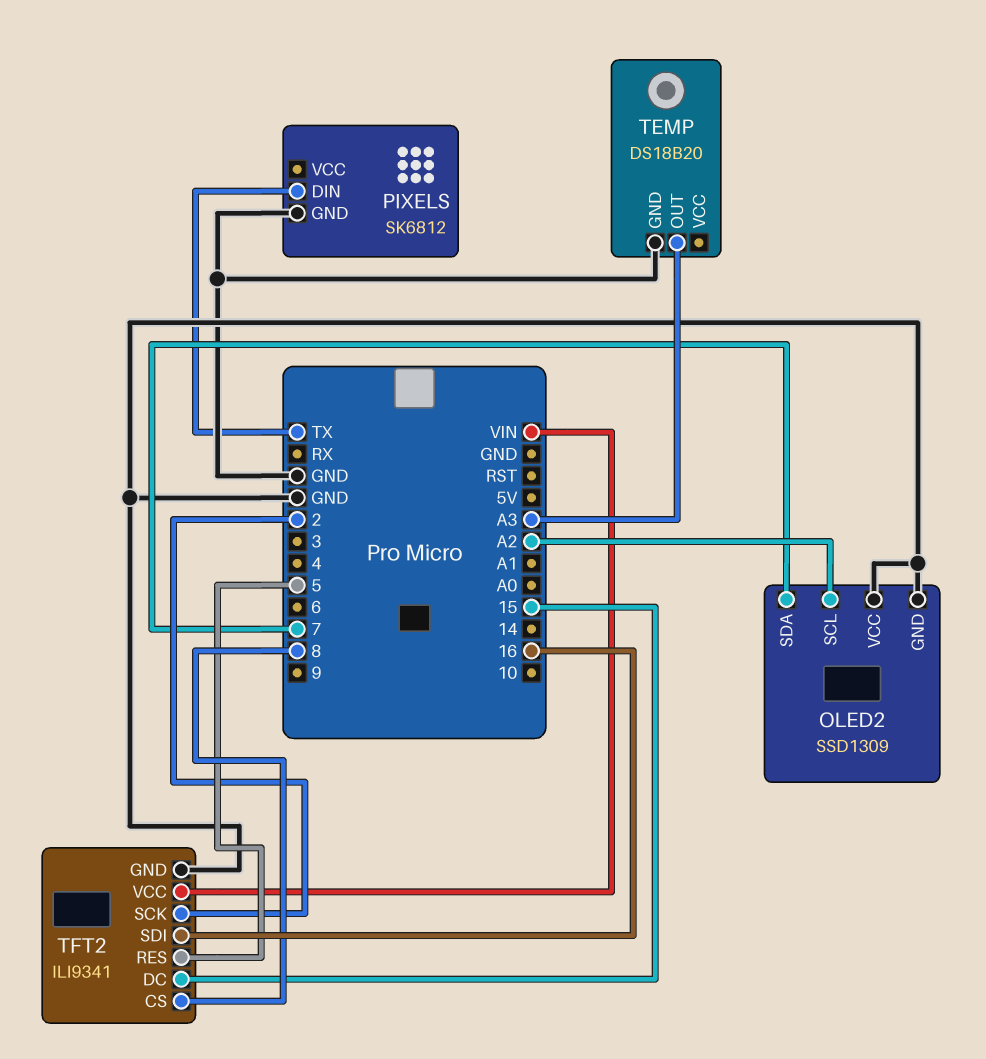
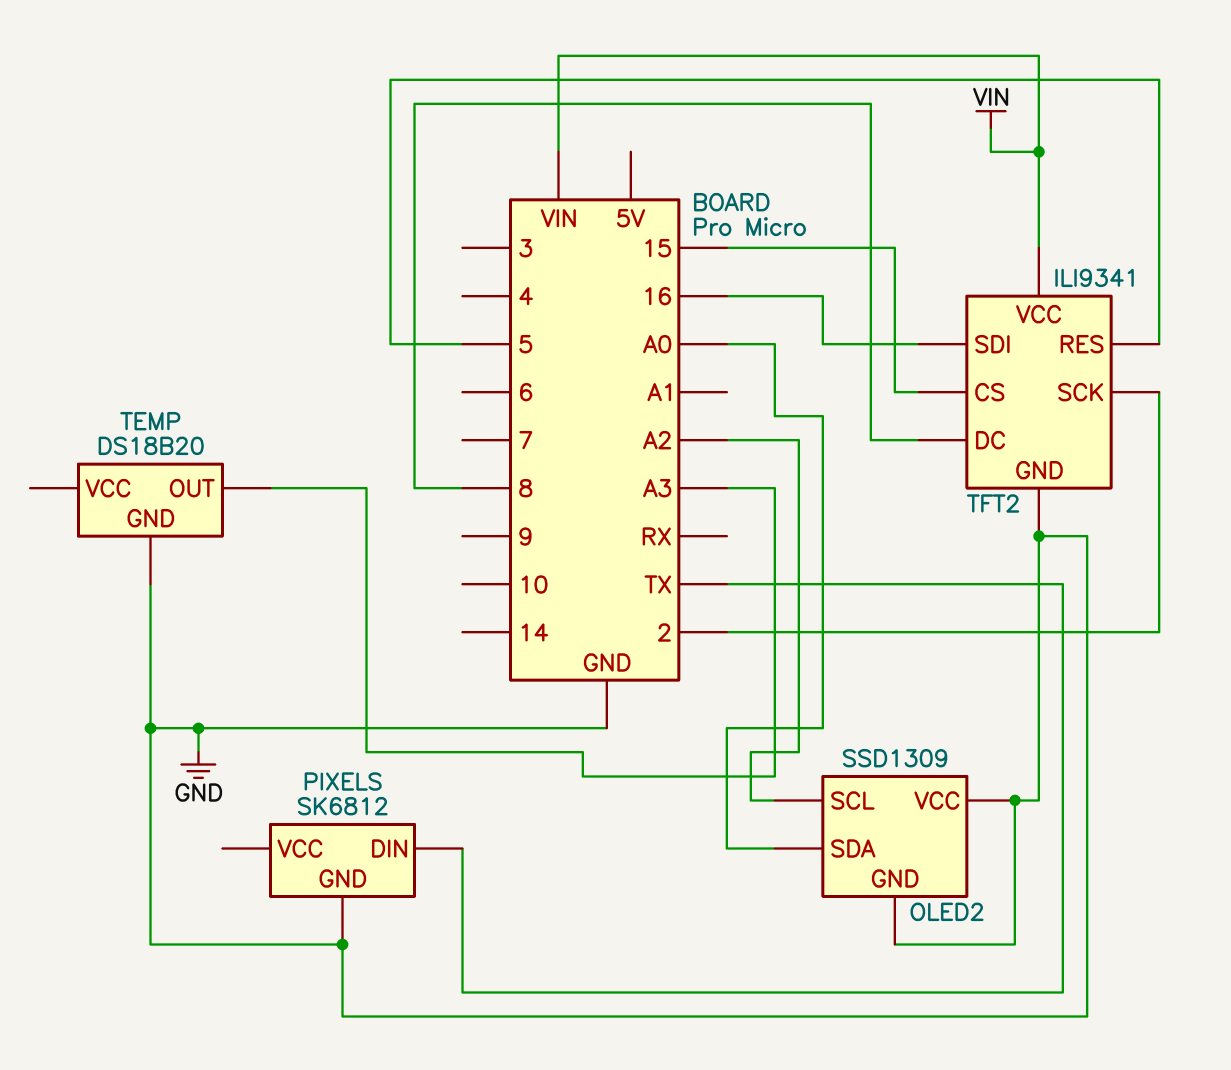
OLED2 pin SDA: 7 -> A0
TFT2 pin CS: 8 -> 15
TFT2 pin DC: 15 -> 8

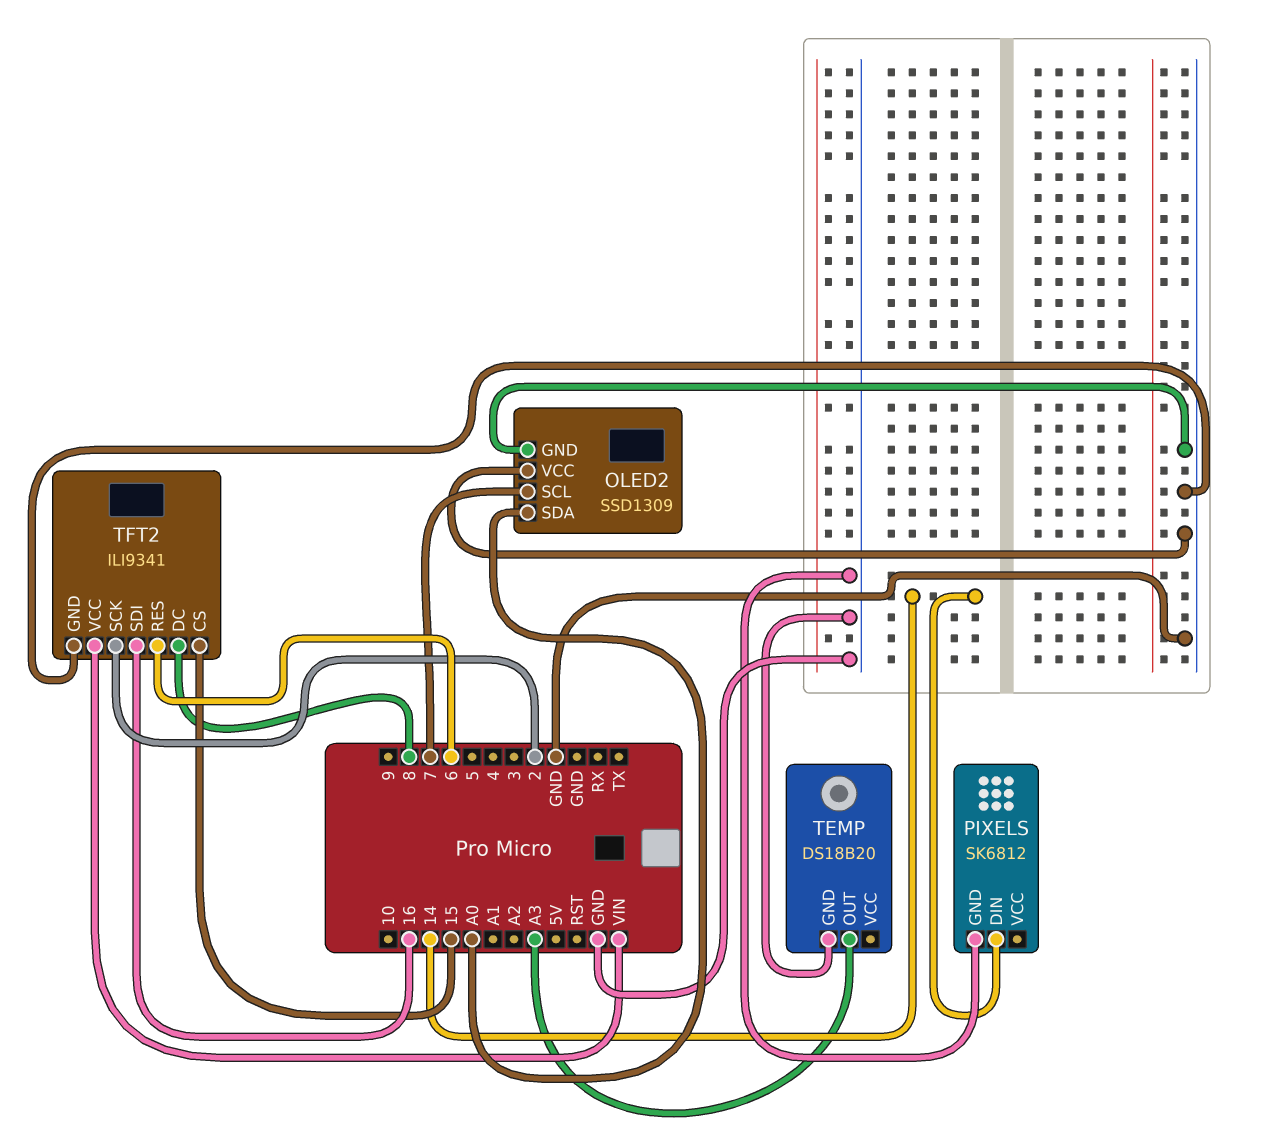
OLED2 pin SCL: A2 -> 7
PIXELS pin DIN: TX -> 14
TFT2 pin RES: 5 -> 6

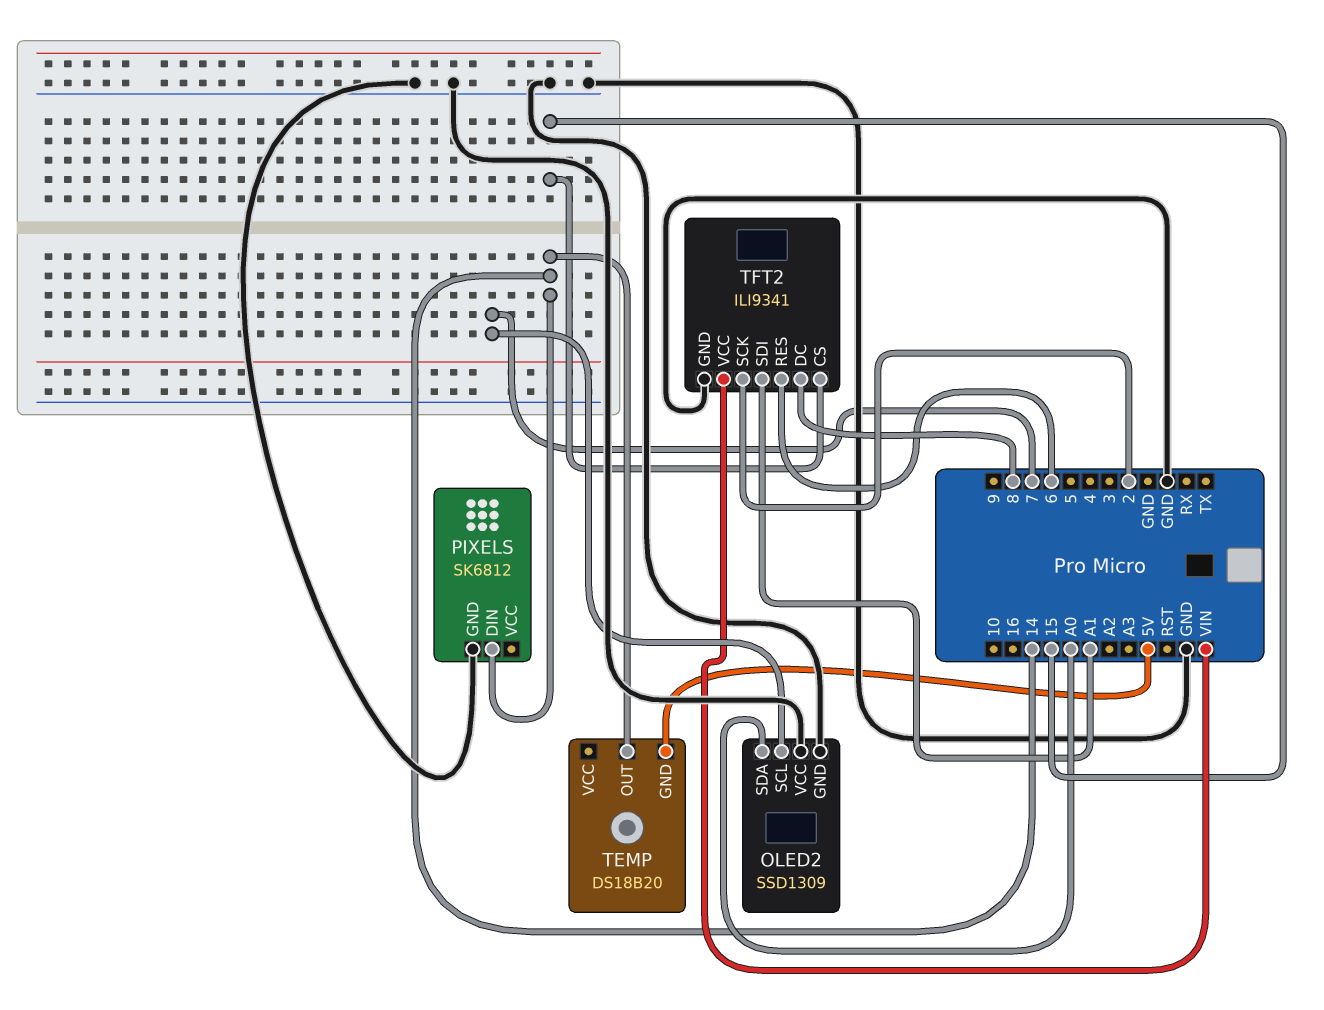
TEMP pin GND: GND -> 5V
TEMP pin OUT: A3 -> 14
TFT2 pin SDI: 16 -> A1

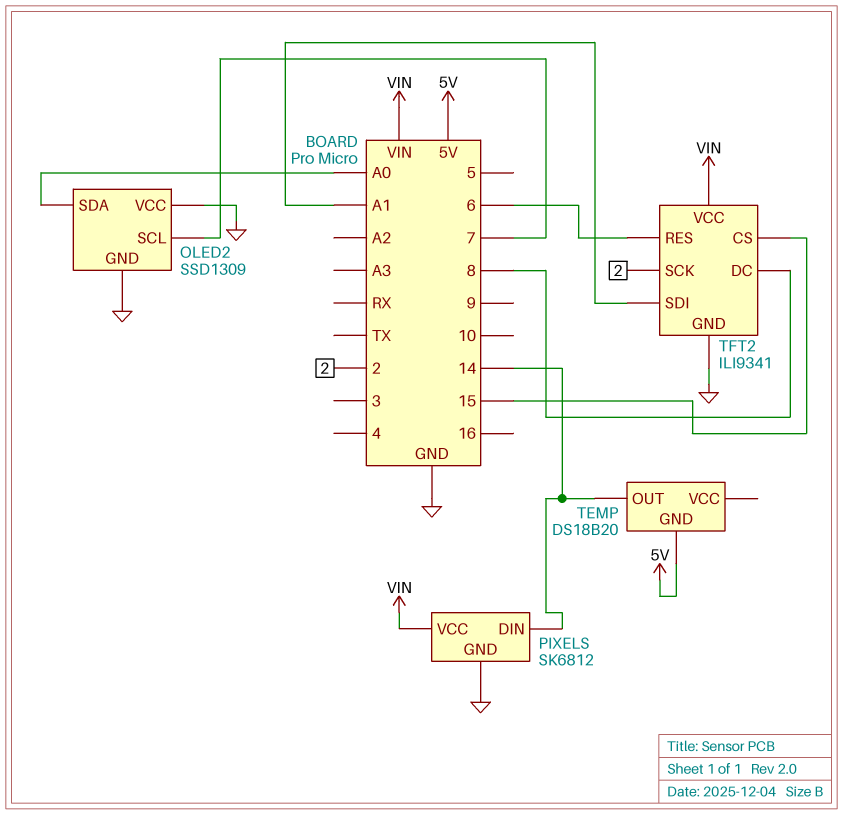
PIXELS pin VCC: none -> VIN

